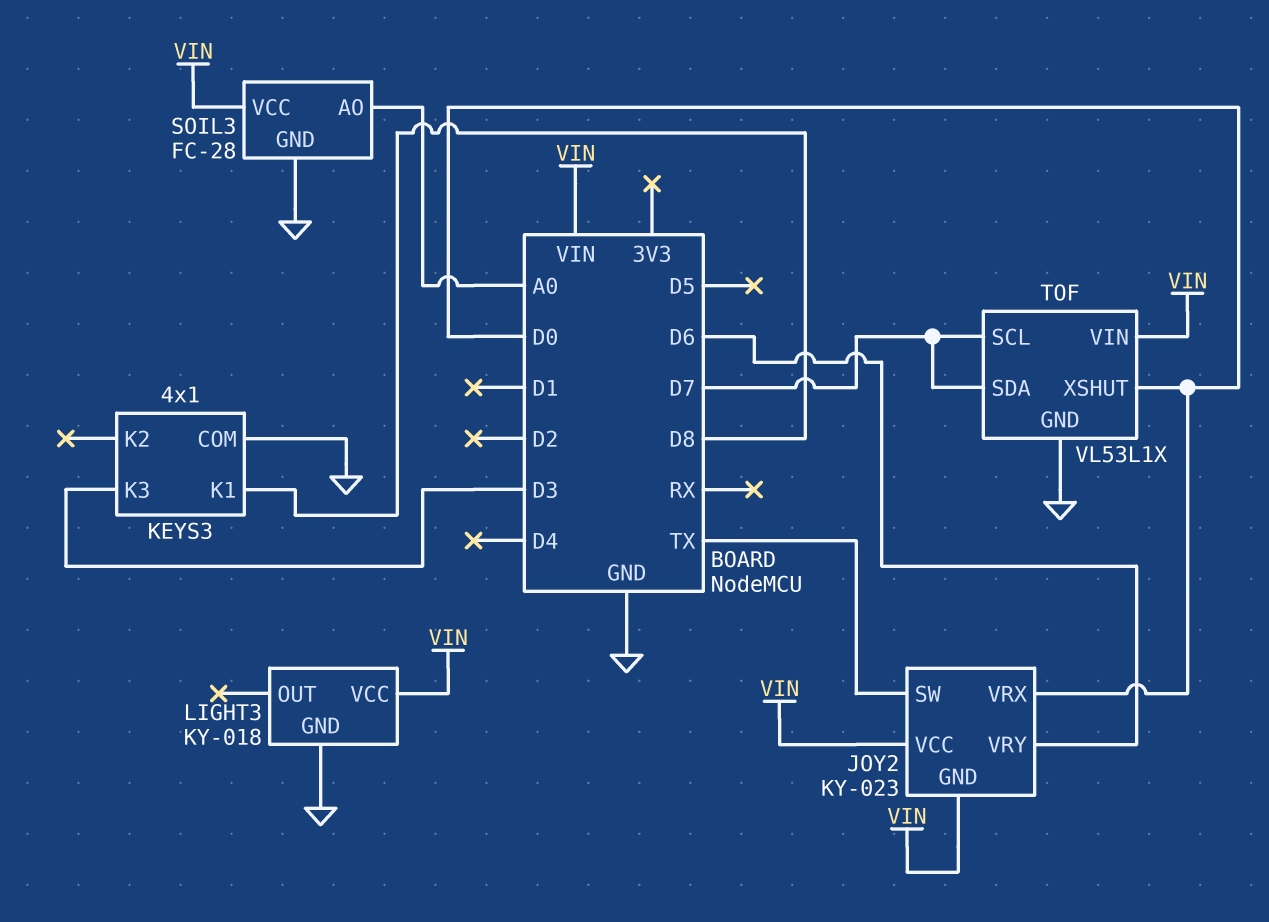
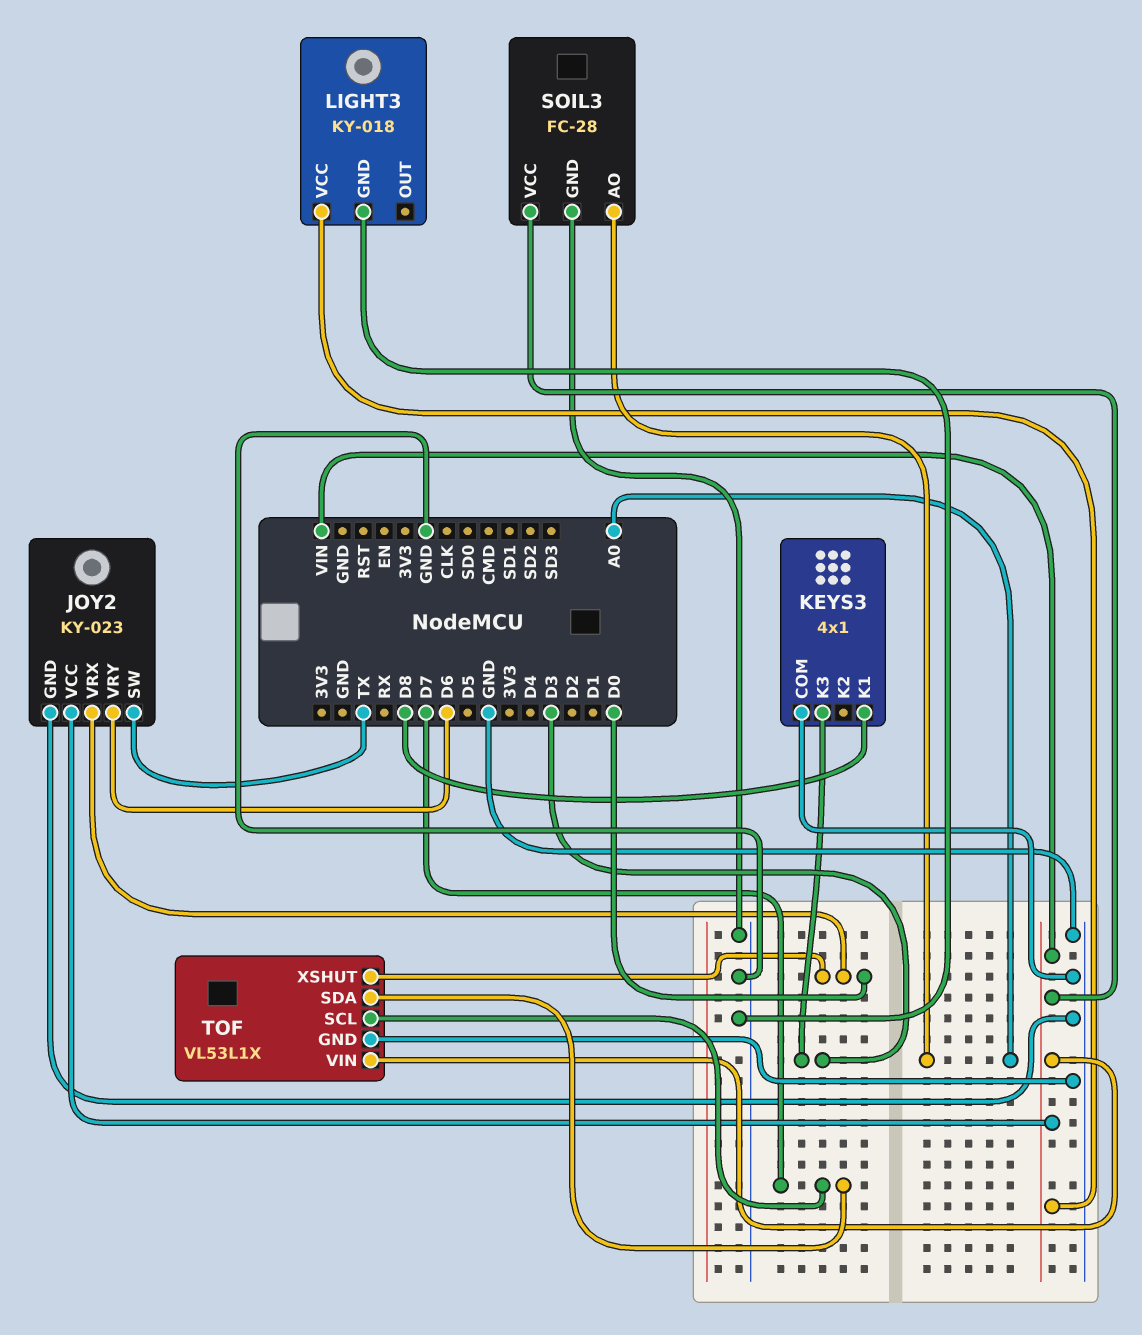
JOY2 pin GND: VIN -> GND

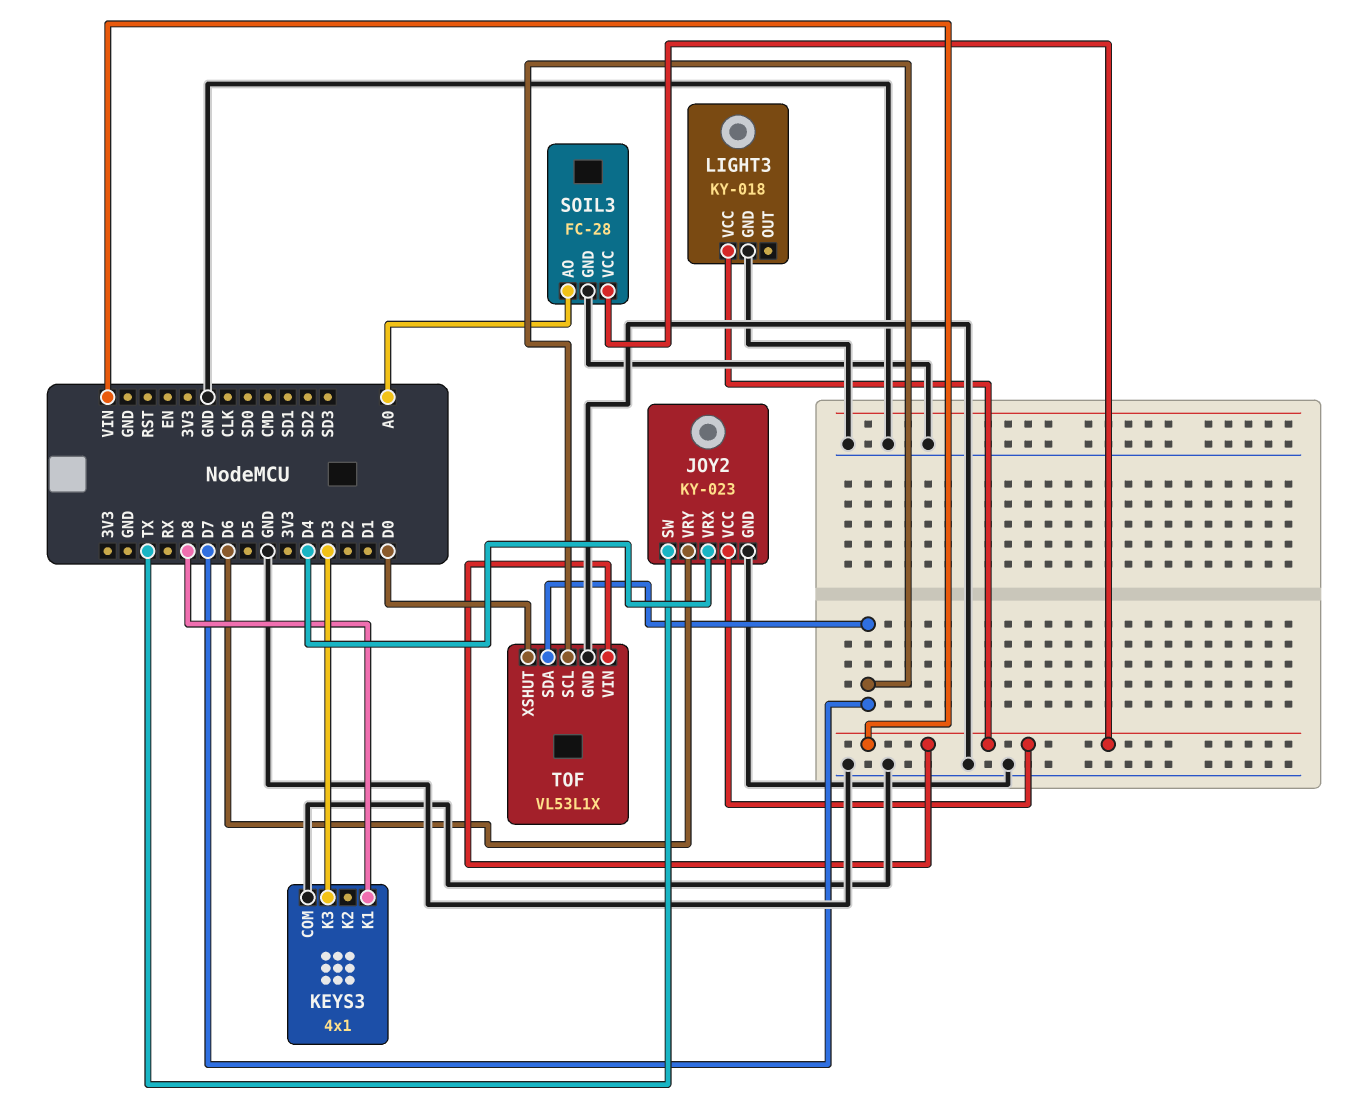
JOY2 pin VRX: D0 -> D4

